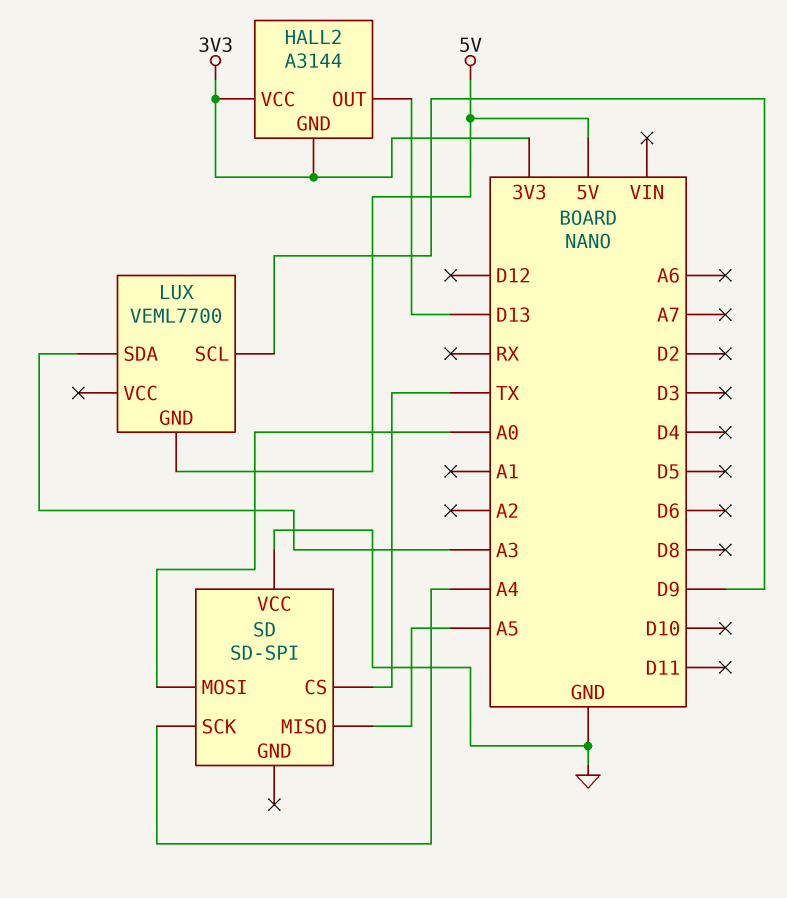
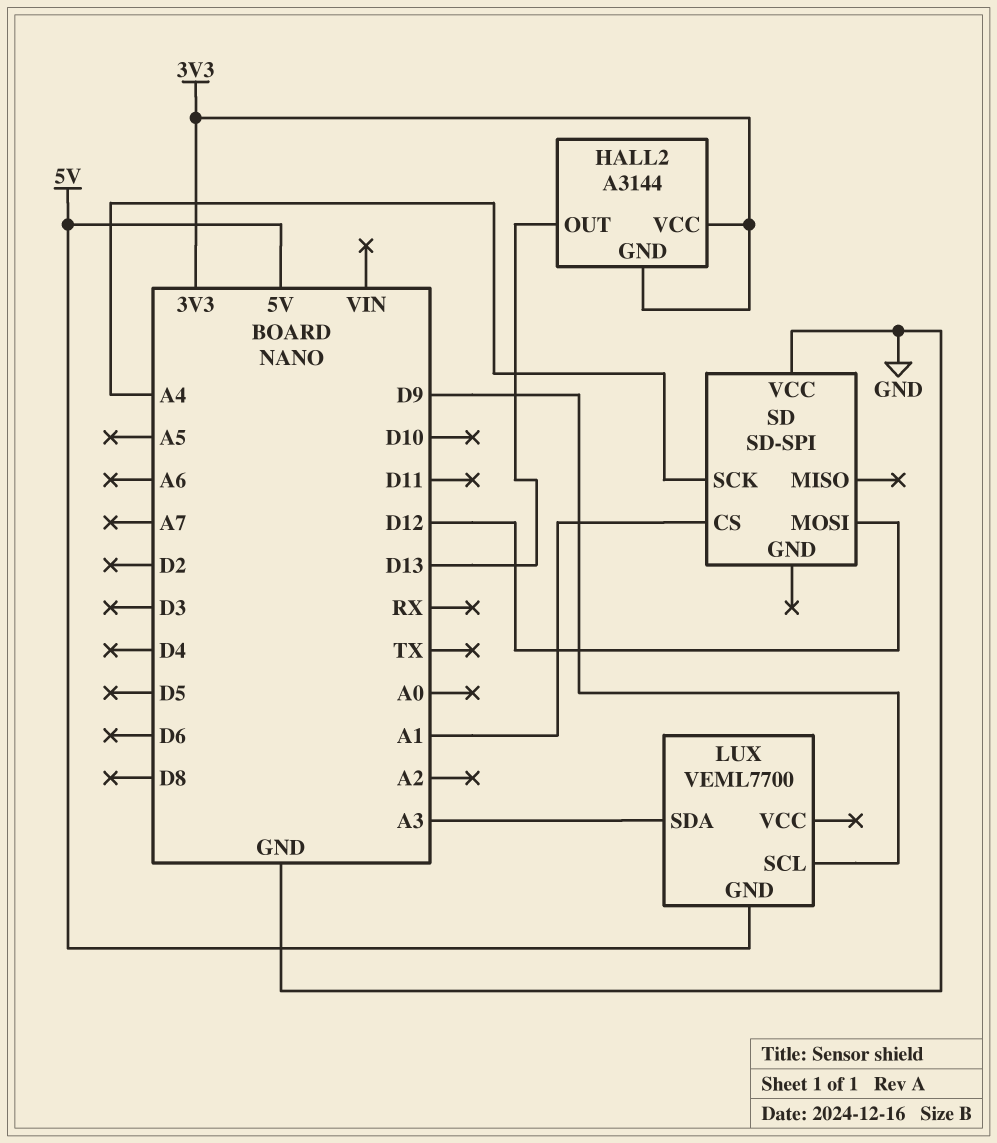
SD pin CS: TX -> A1
SD pin MISO: A5 -> none
SD pin MOSI: A0 -> D12

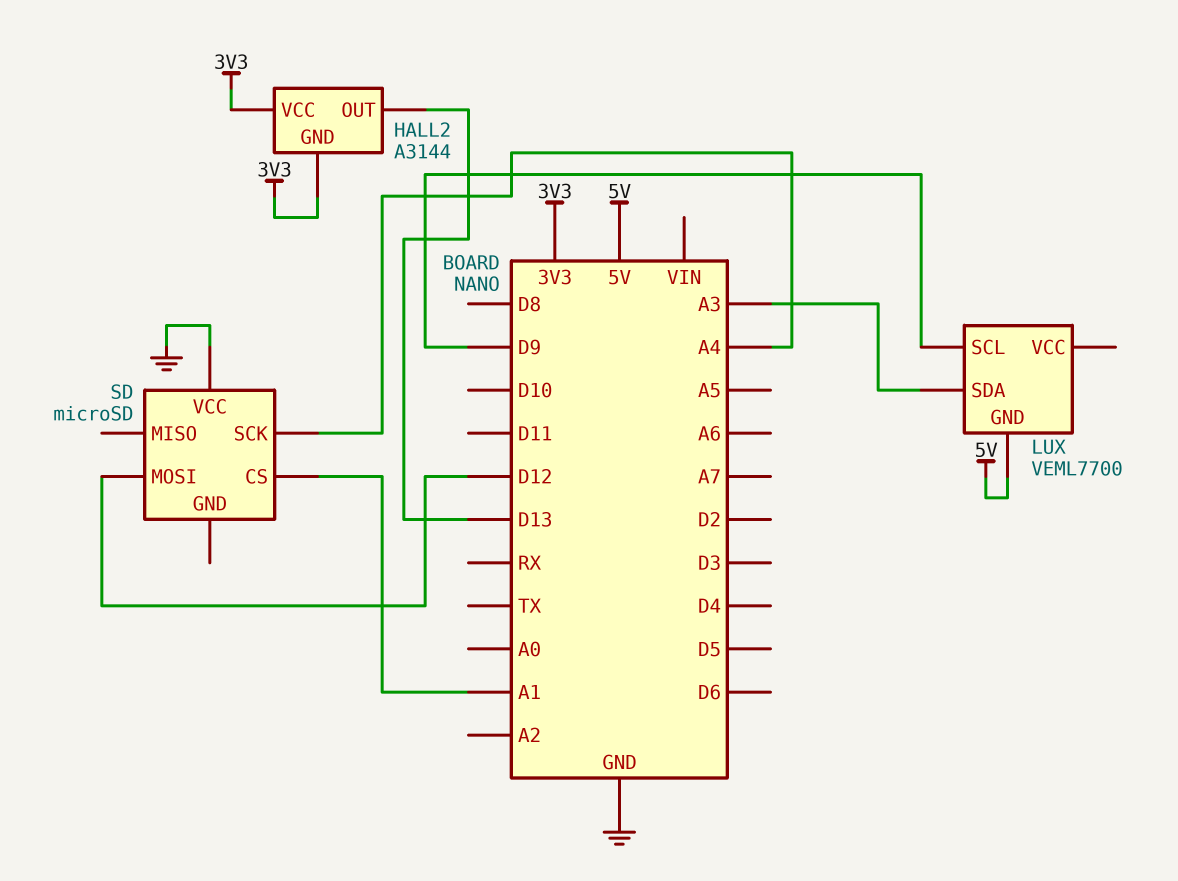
SD: SD-SPI -> microSD

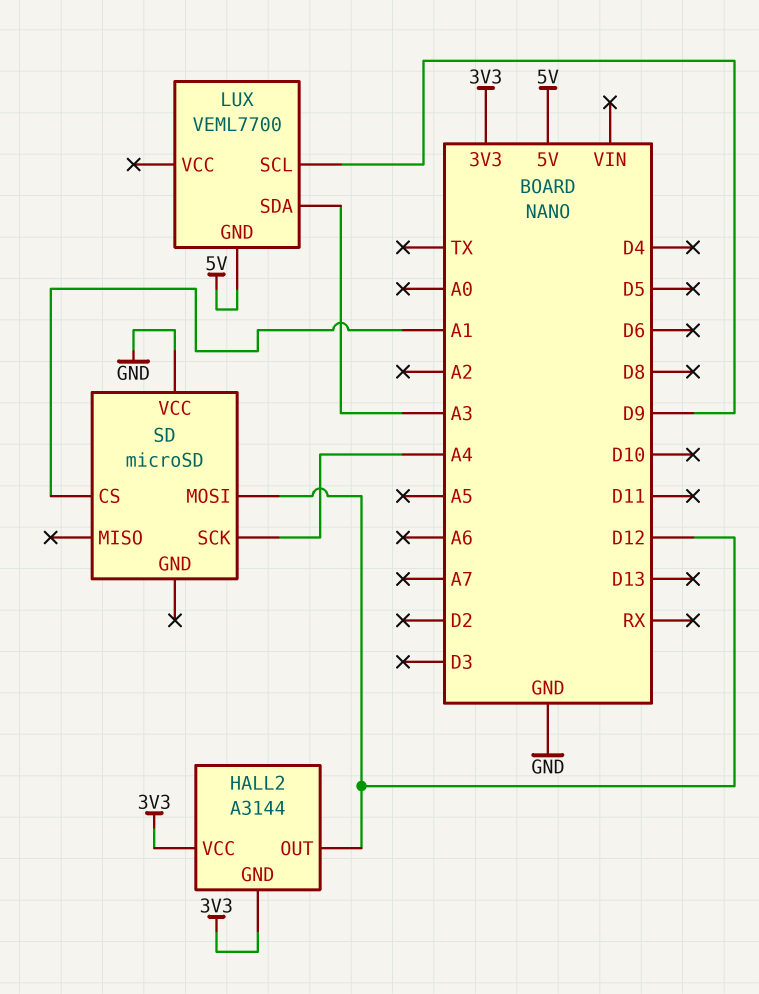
HALL2 pin OUT: D13 -> D12

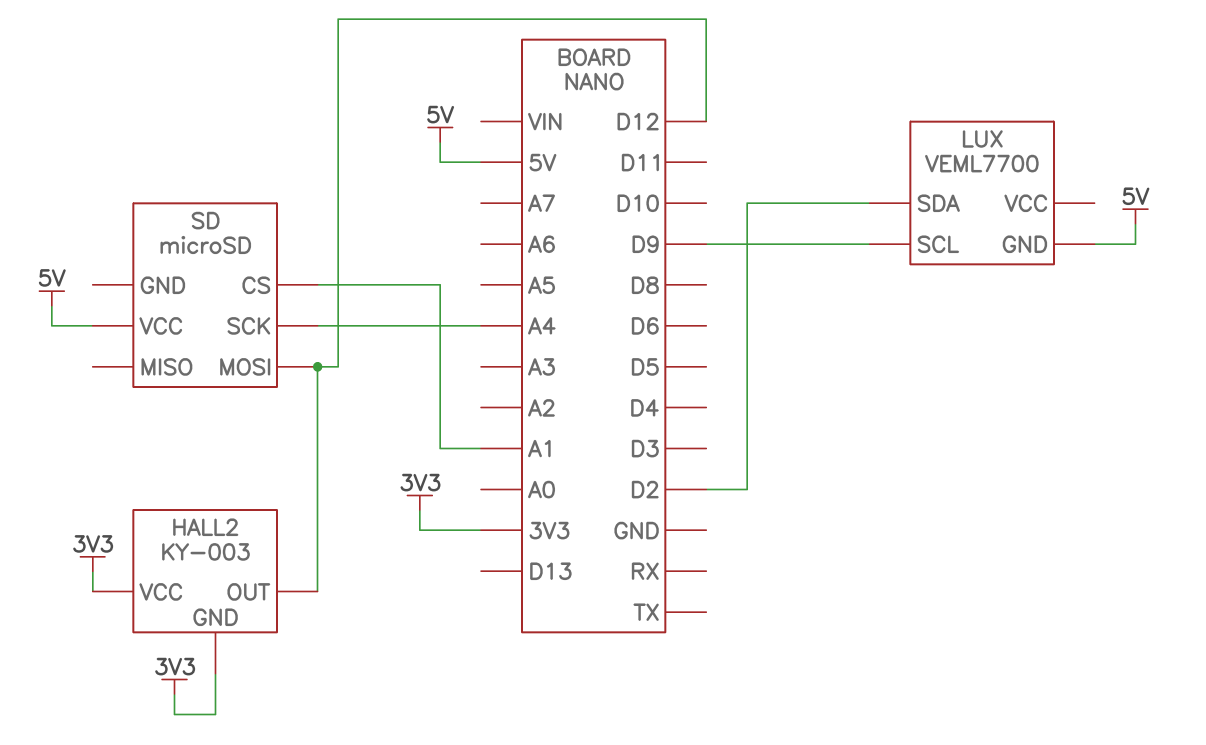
HALL2: A3144 -> KY-003
LUX pin SDA: A3 -> D2
SD pin VCC: GND -> 5V

